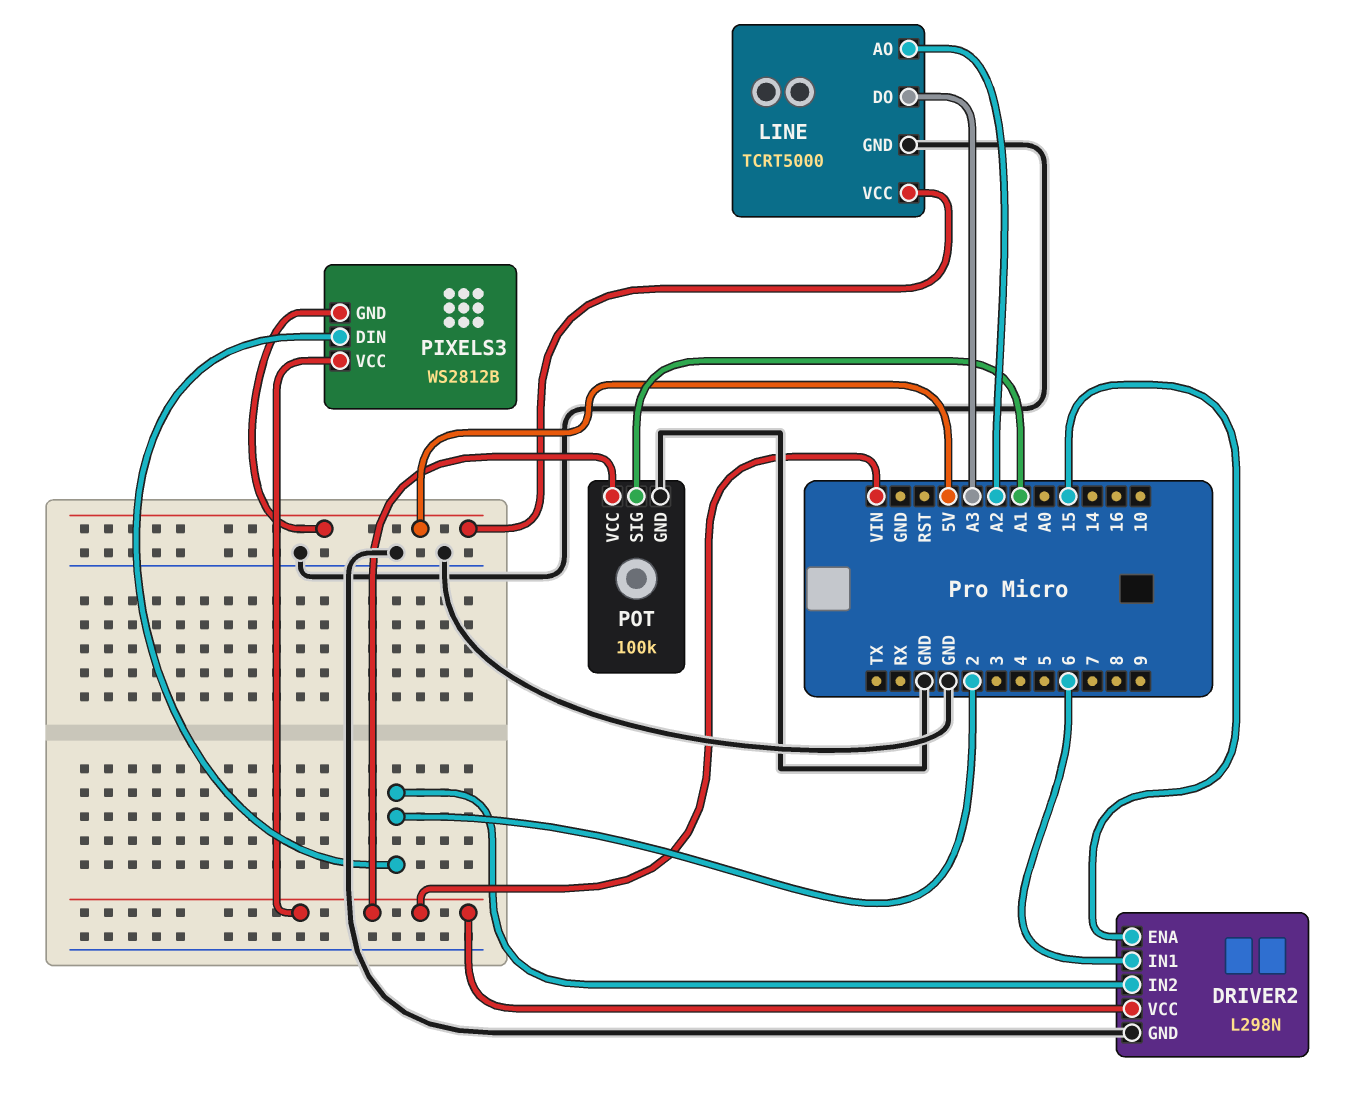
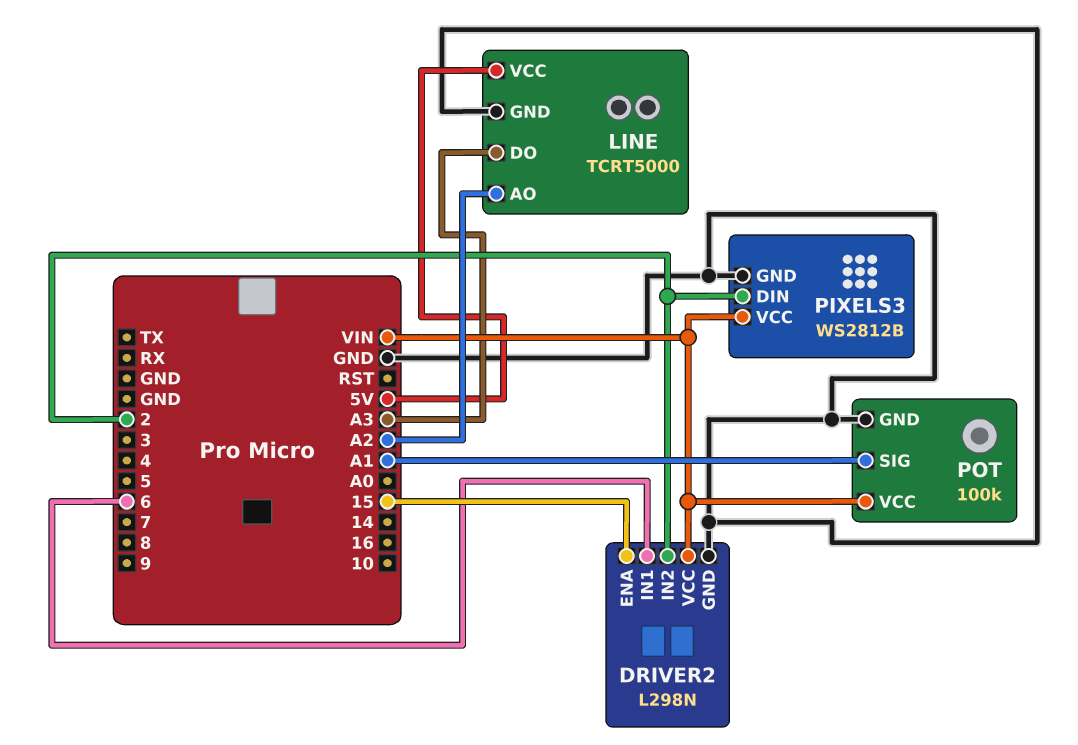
PIXELS3 pin GND: 5V -> GND

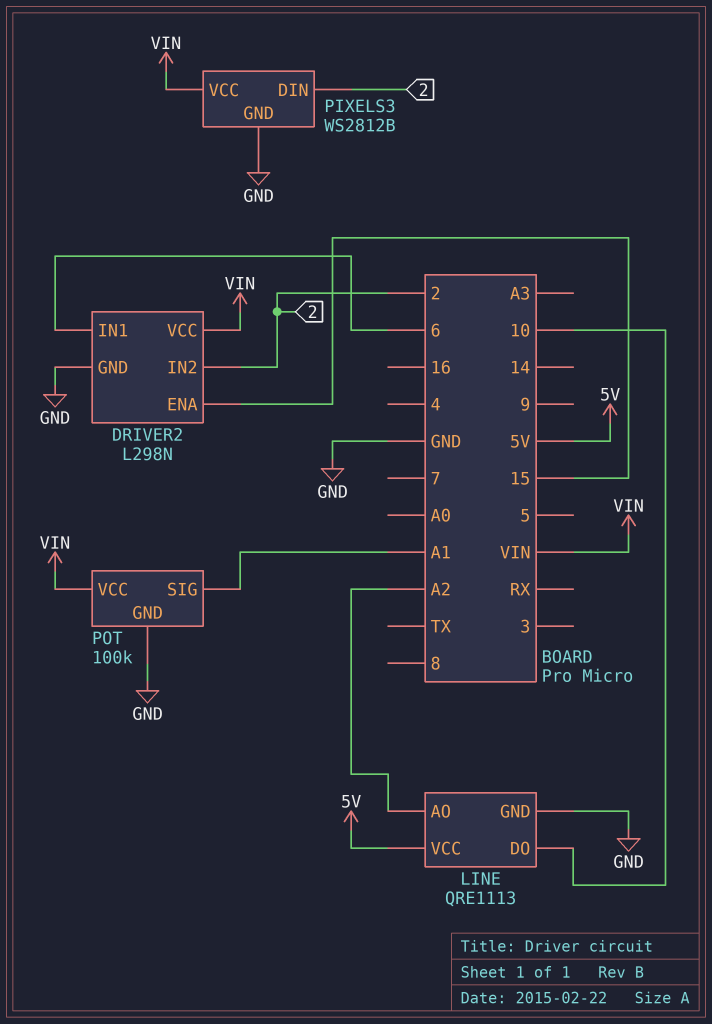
LINE: TCRT5000 -> QRE1113
LINE pin DO: A3 -> 10

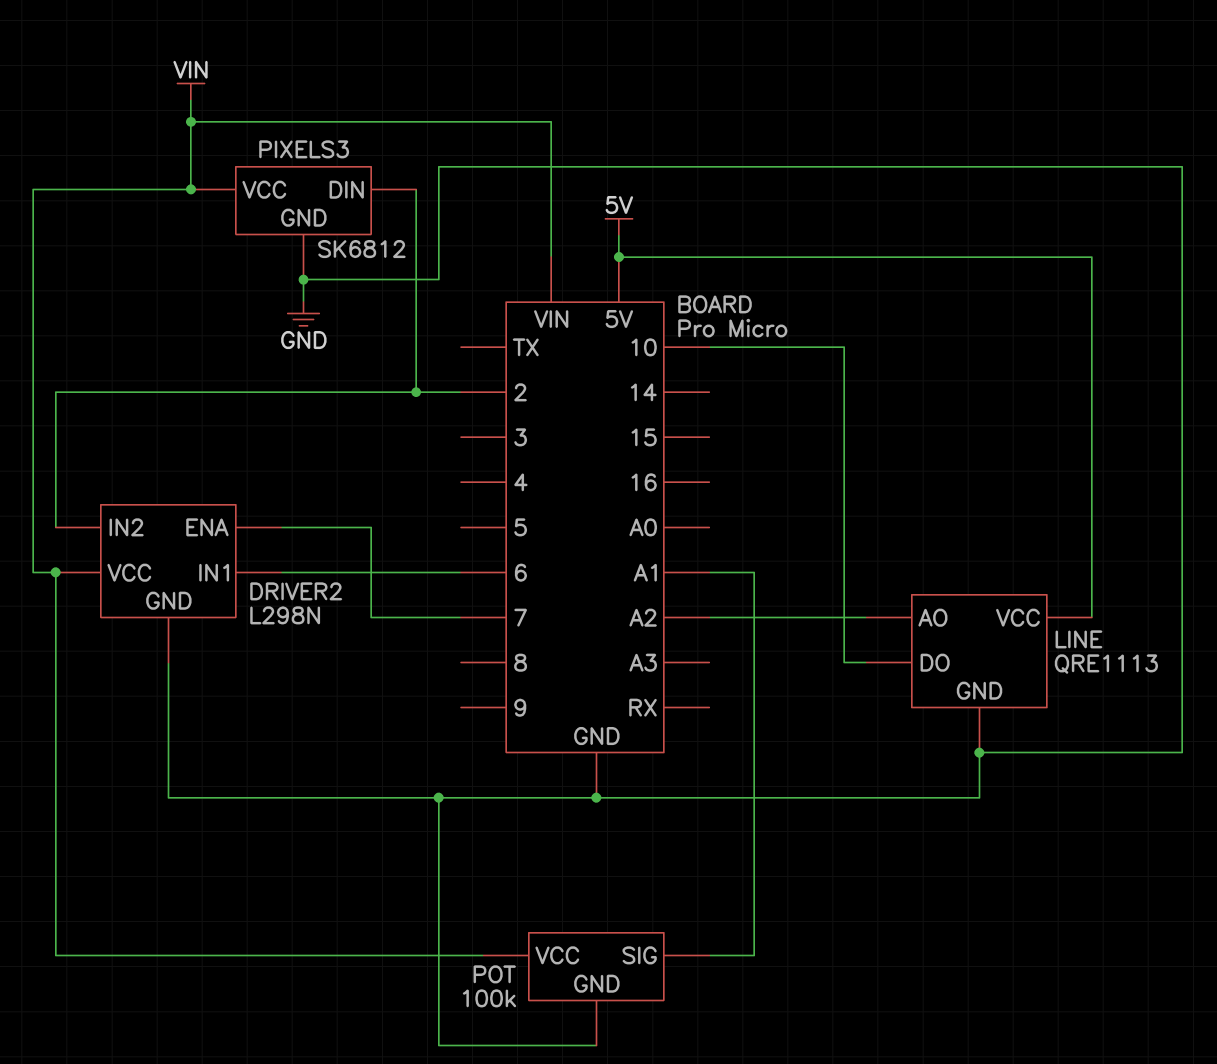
DRIVER2 pin ENA: 15 -> 7
PIXELS3: WS2812B -> SK6812

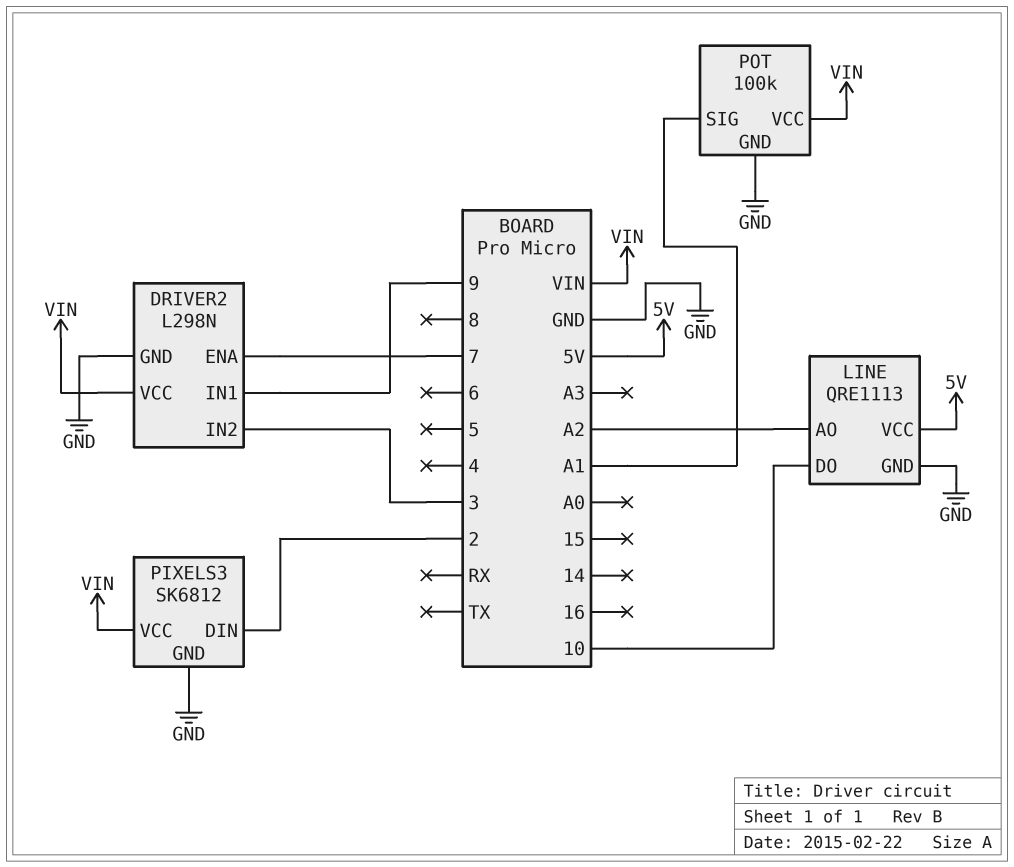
DRIVER2 pin IN1: 6 -> 9
DRIVER2 pin IN2: 2 -> 3

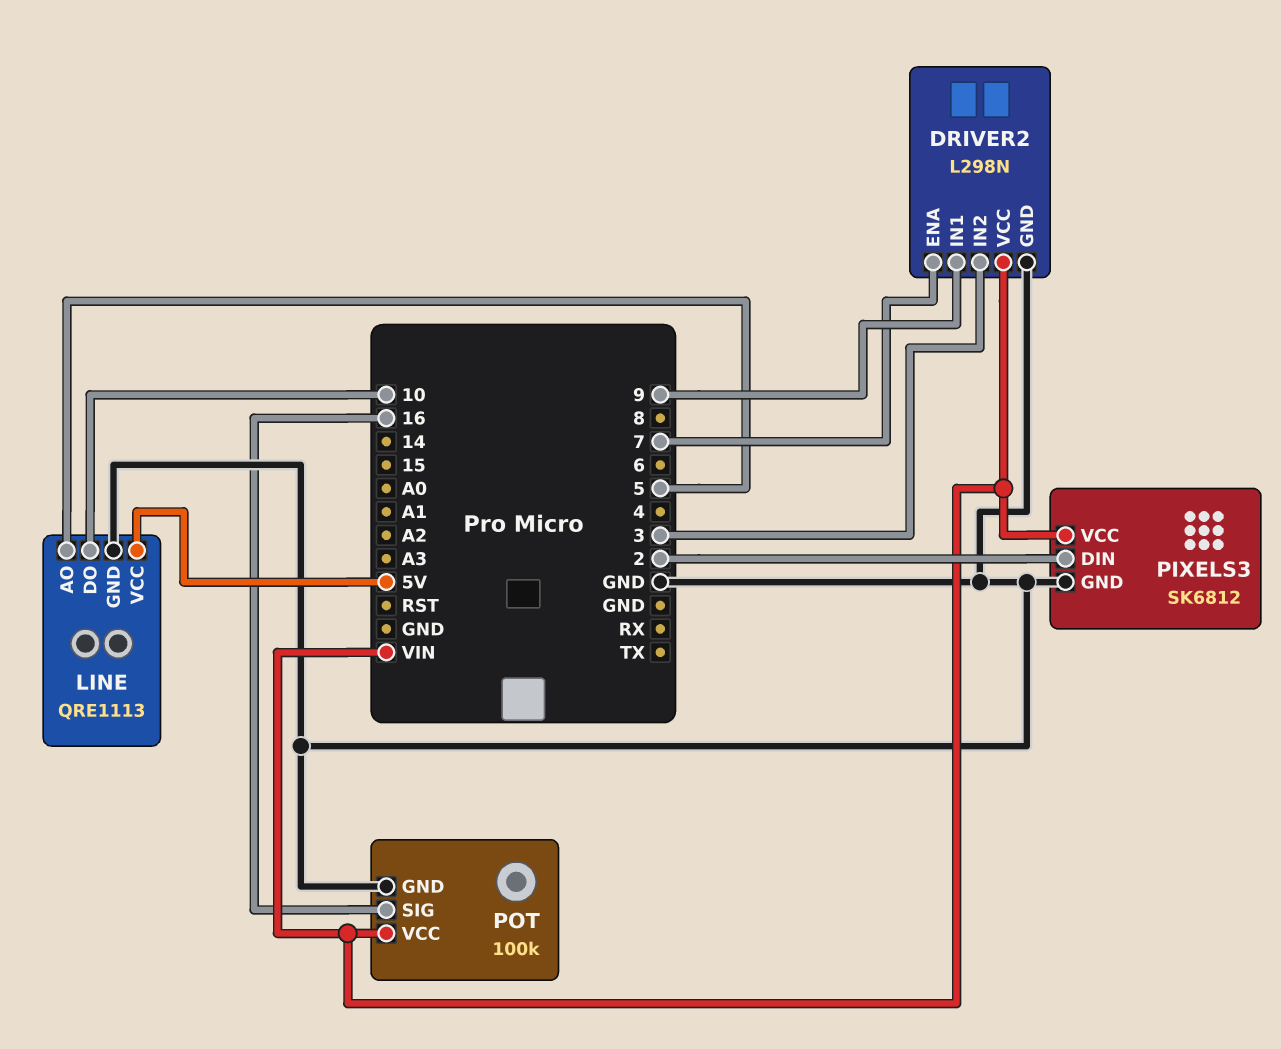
LINE pin AO: A2 -> 5
POT pin SIG: A1 -> 16

